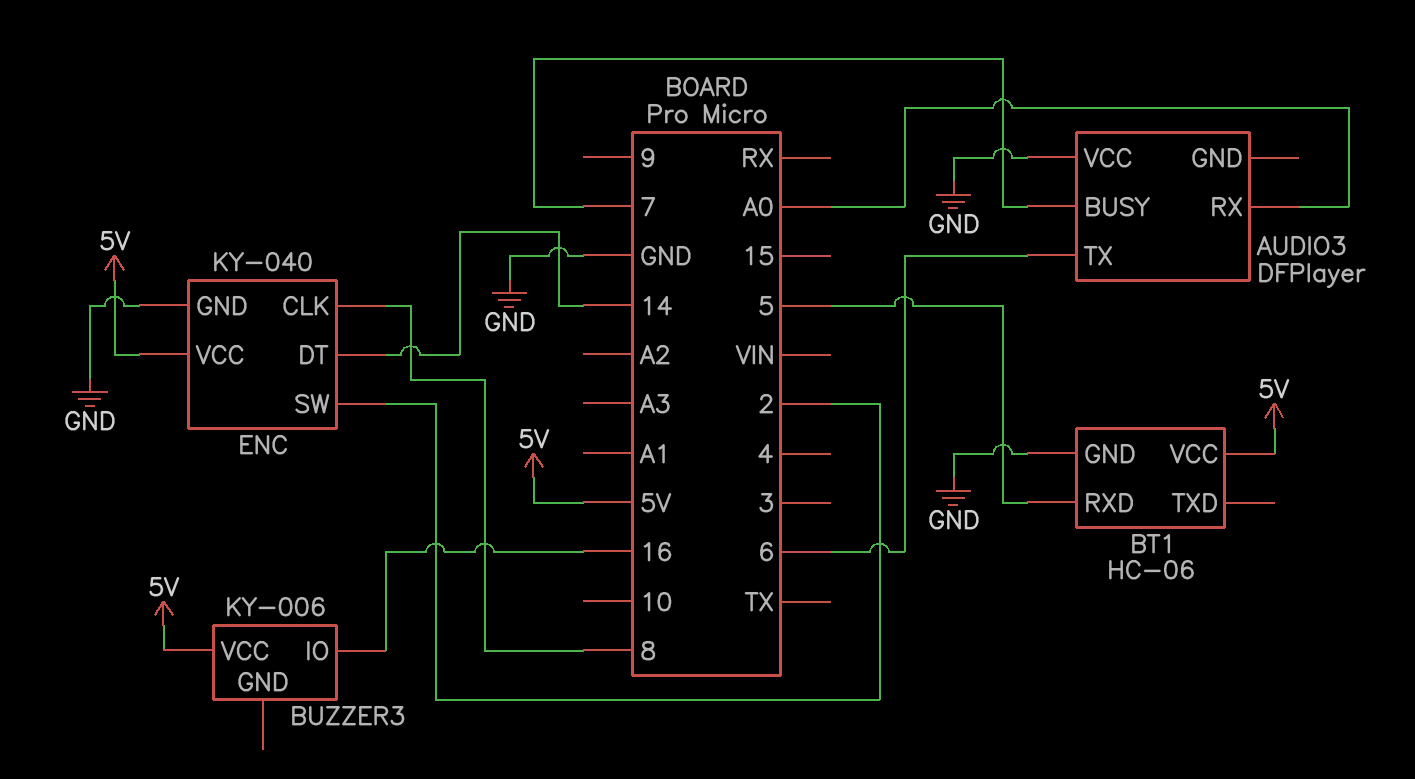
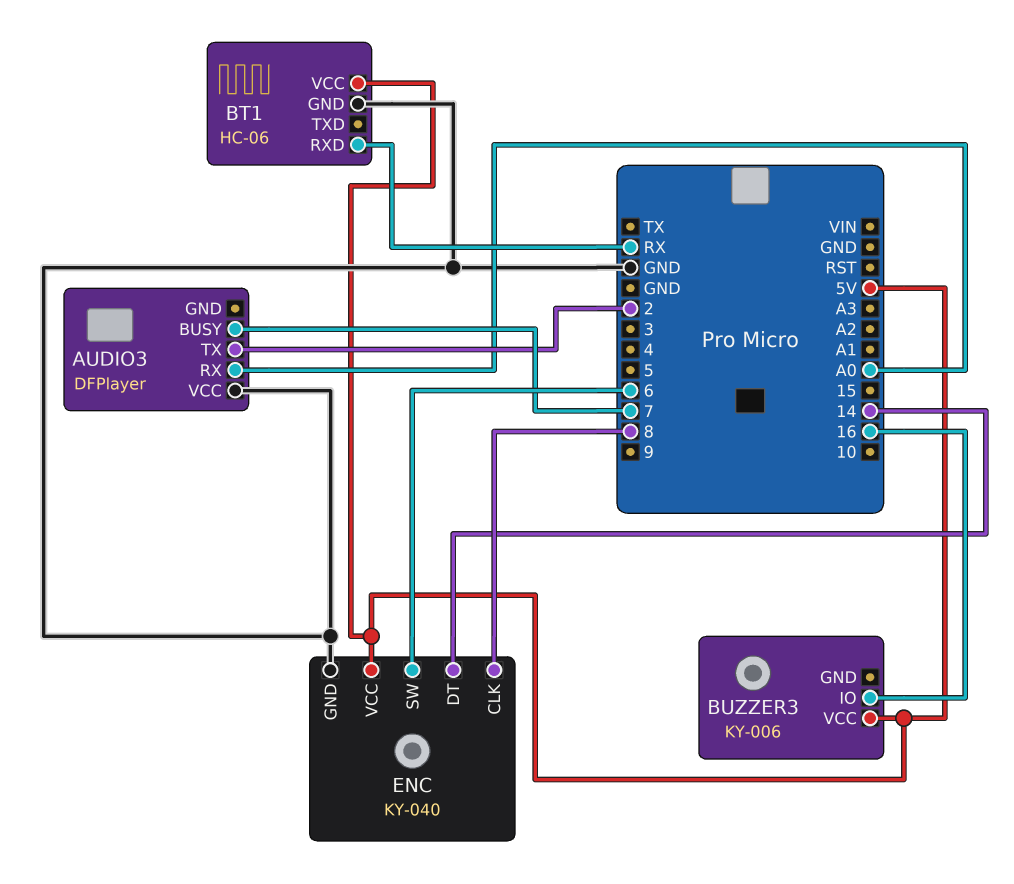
AUDIO3 pin TX: 6 -> 2
BT1 pin RXD: 5 -> RX
ENC pin SW: 2 -> 6

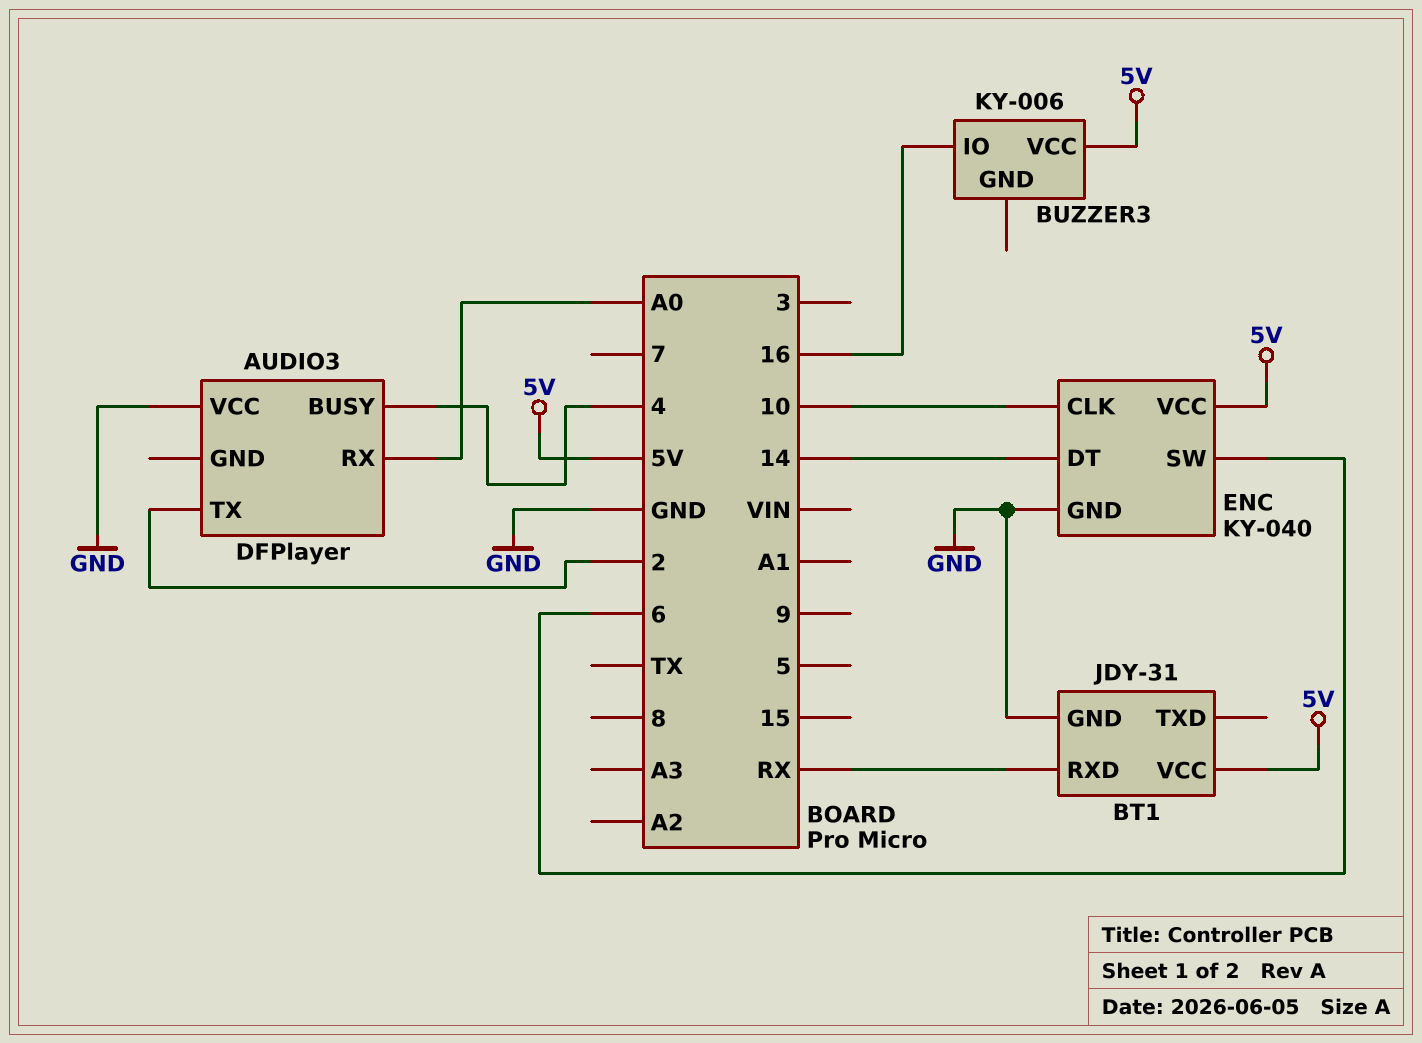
AUDIO3 pin BUSY: 7 -> 4
BT1: HC-06 -> JDY-31
ENC pin CLK: 8 -> 10

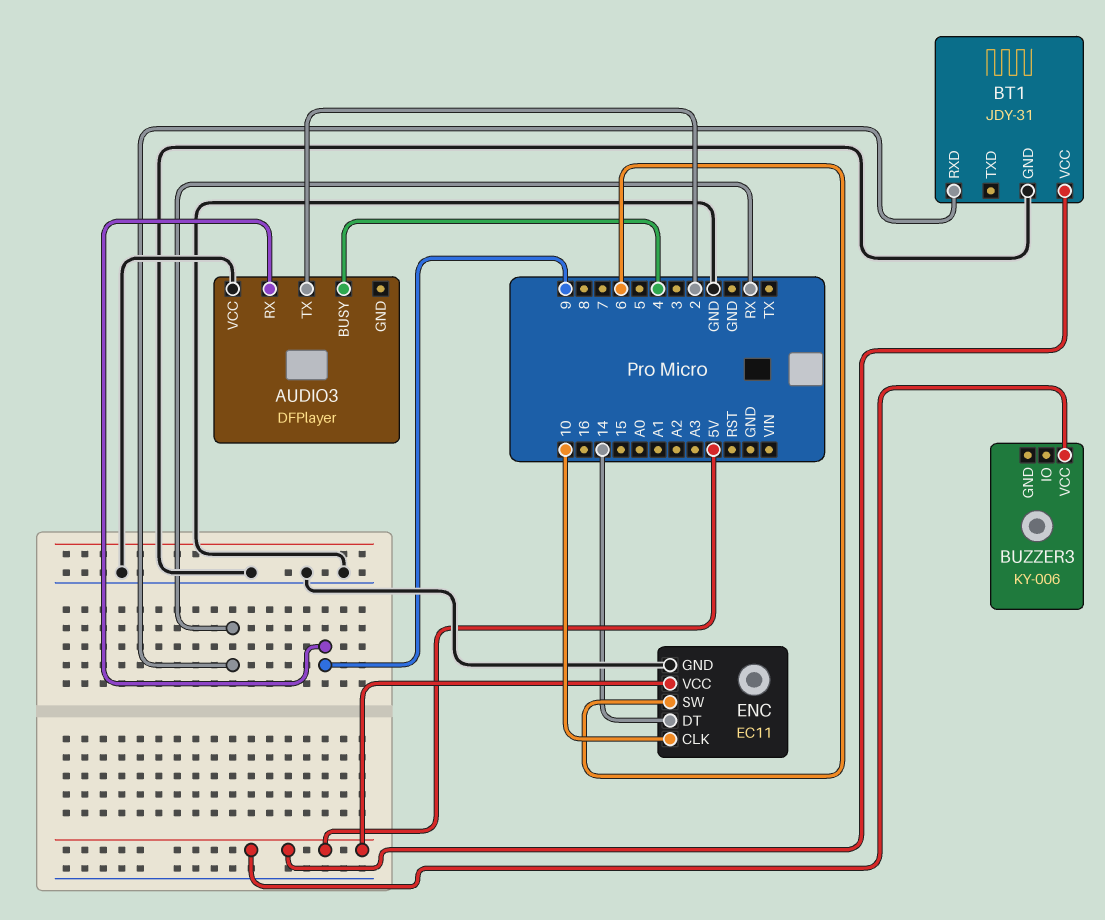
AUDIO3 pin RX: A0 -> 9
BUZZER3 pin IO: 16 -> none
ENC: KY-040 -> EC11

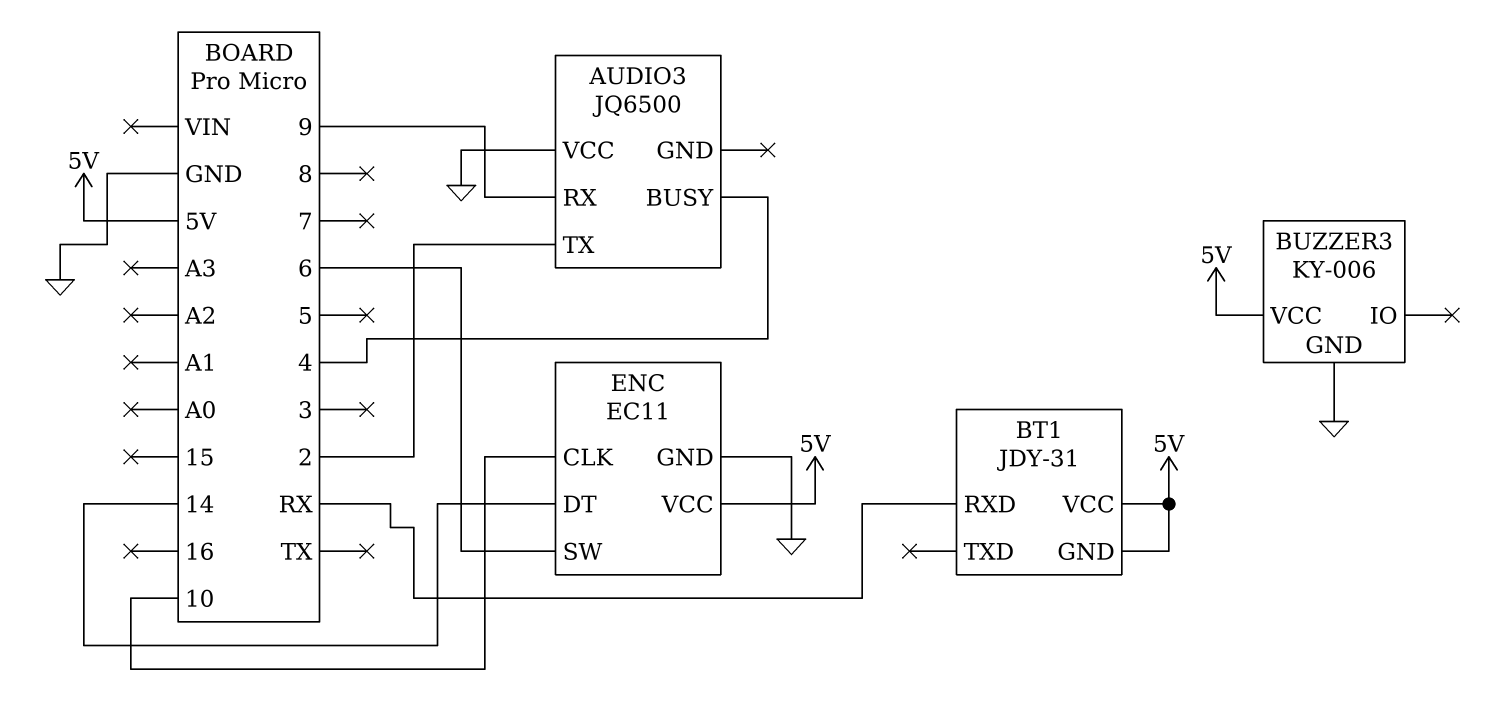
AUDIO3: DFPlayer -> JQ6500
BT1 pin GND: GND -> 5V
BUZZER3 pin GND: none -> GND

